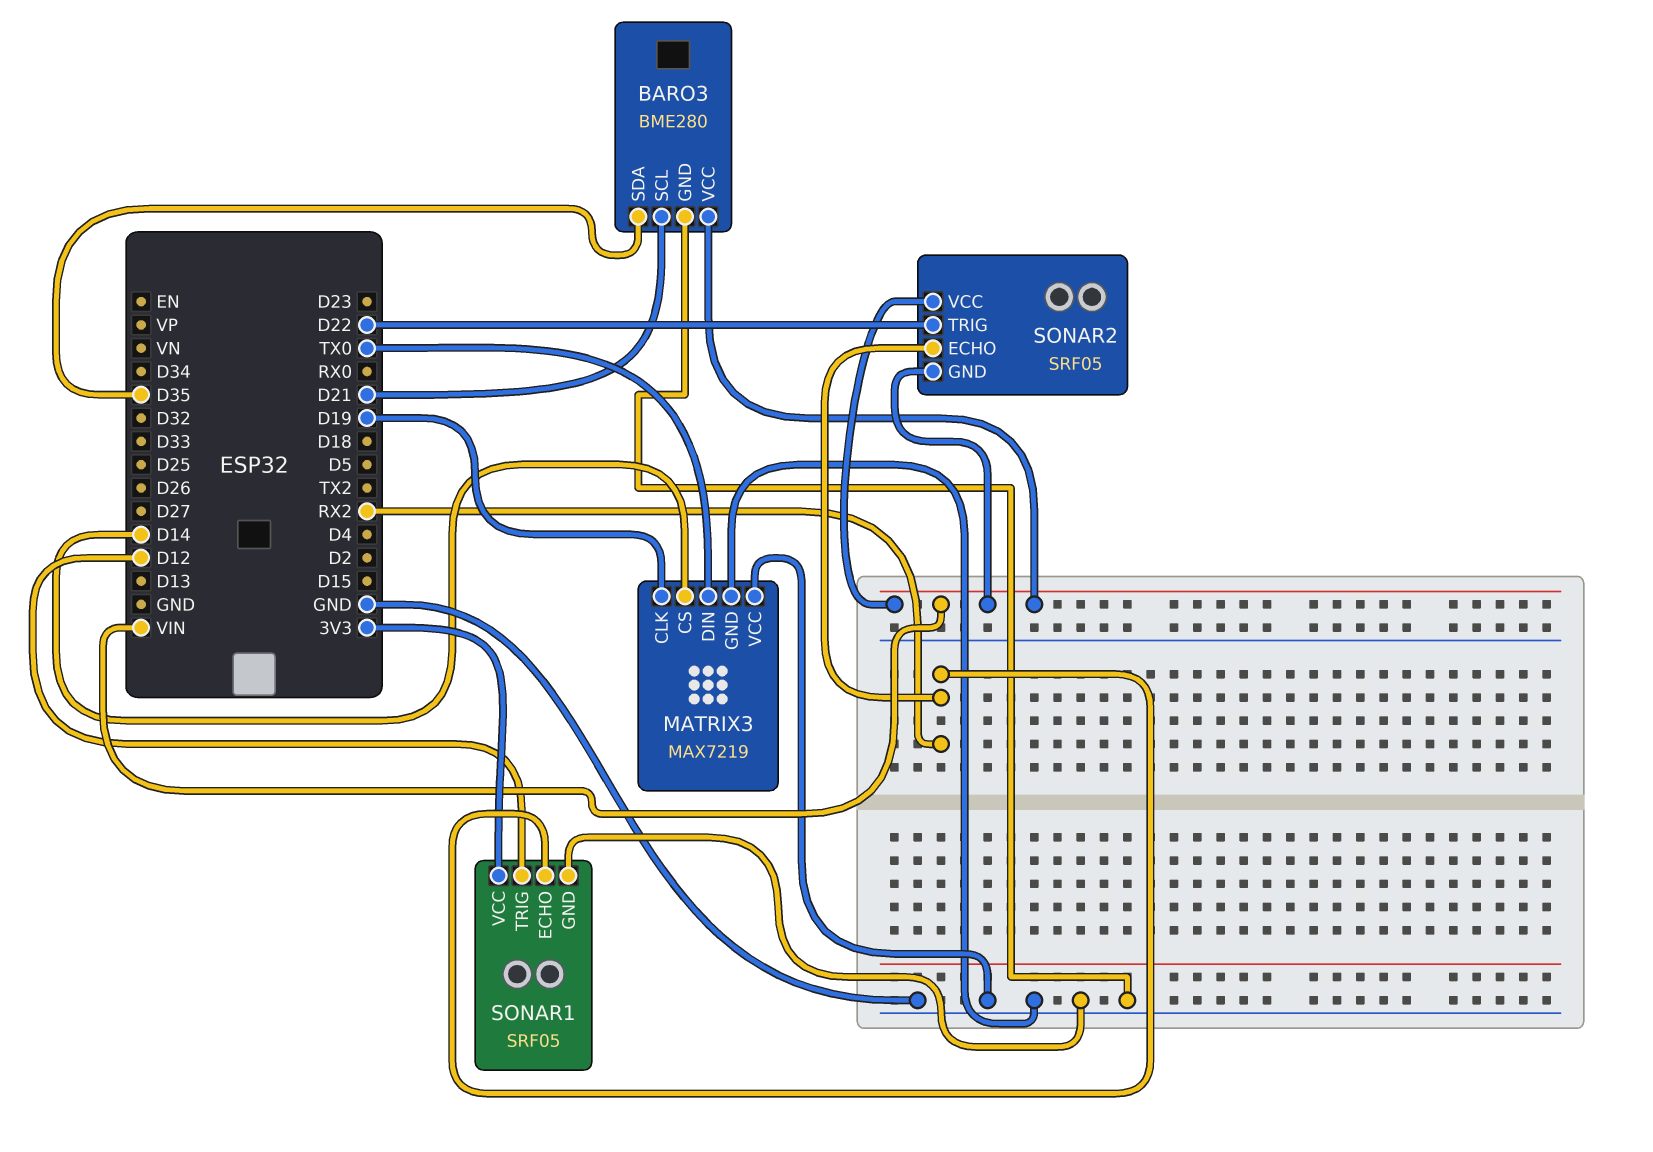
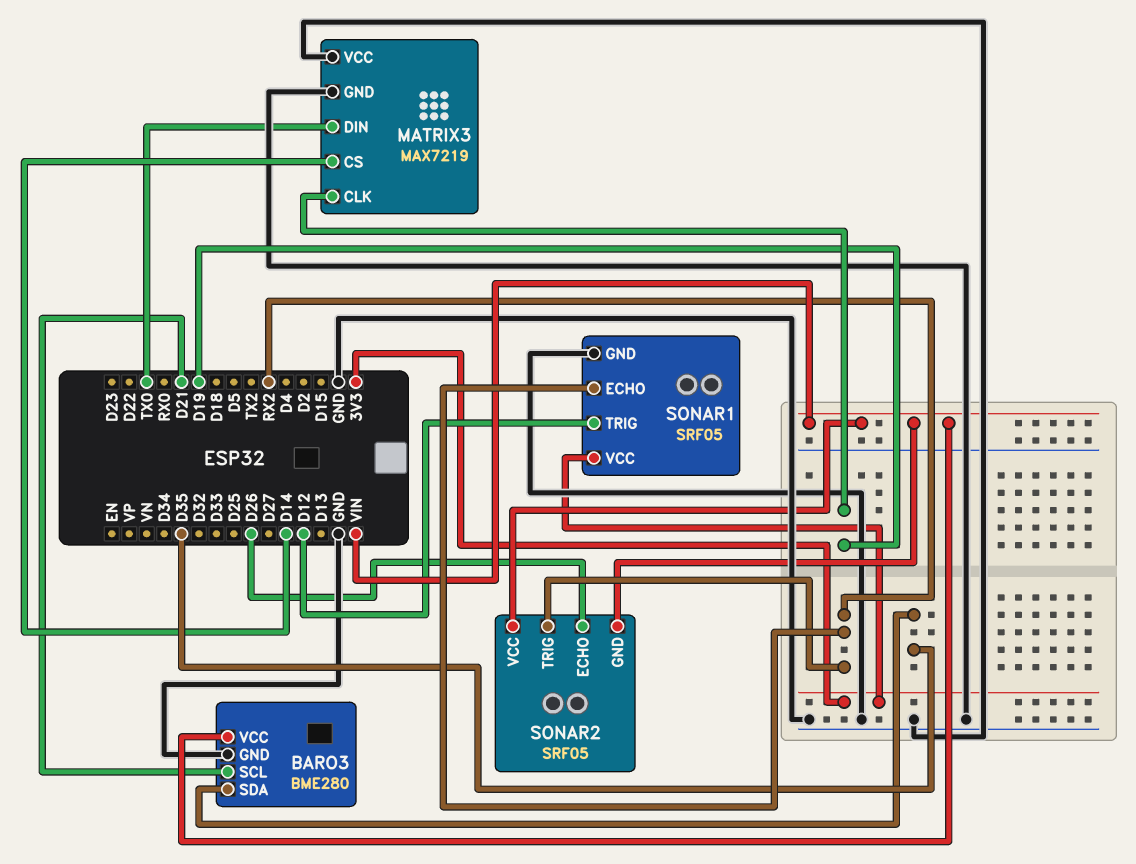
SONAR2 pin ECHO: RX2 -> D26
SONAR2 pin TRIG: D22 -> RX2

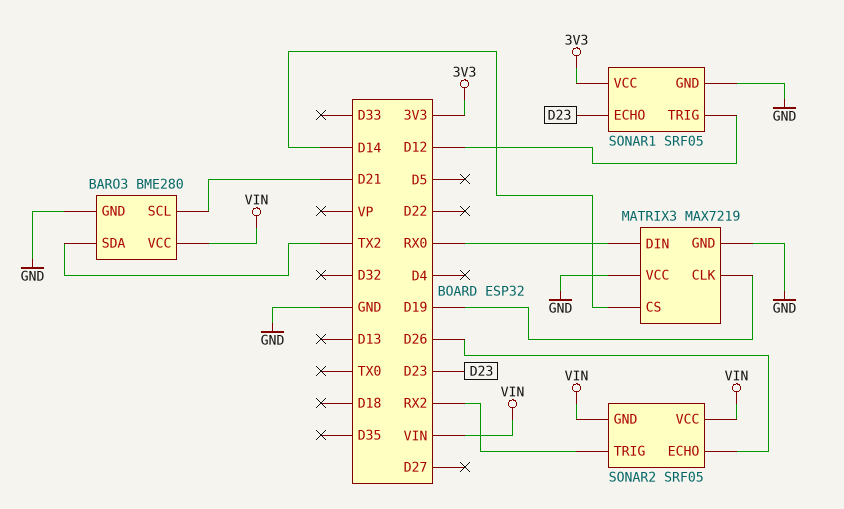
BARO3 pin SDA: D35 -> TX2
MATRIX3 pin DIN: TX0 -> RX0
SONAR1 pin ECHO: RX2 -> D23

